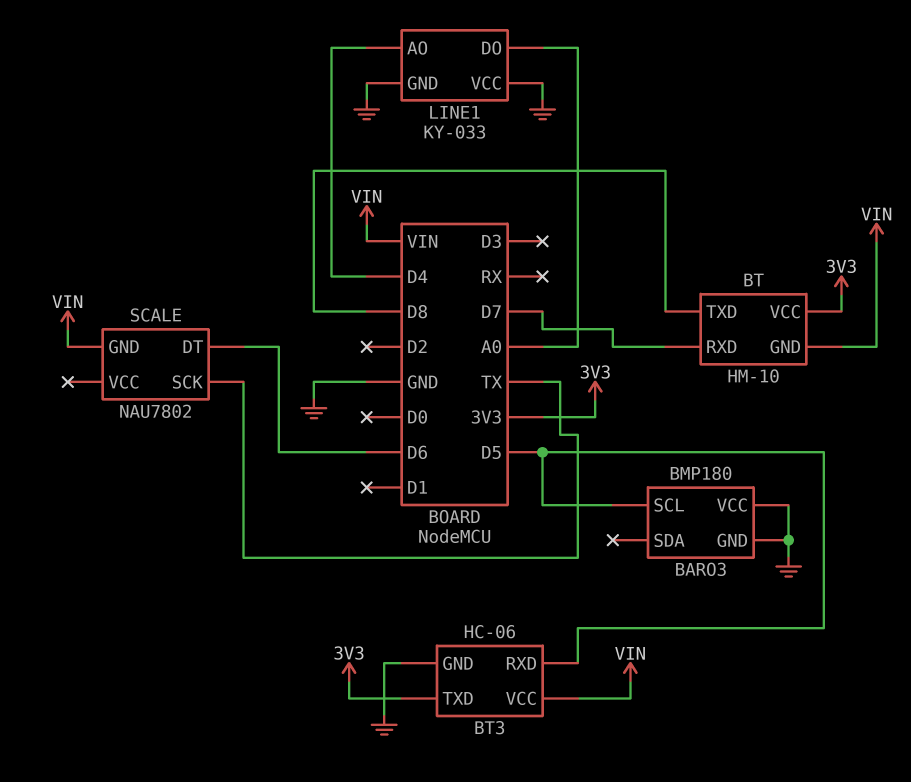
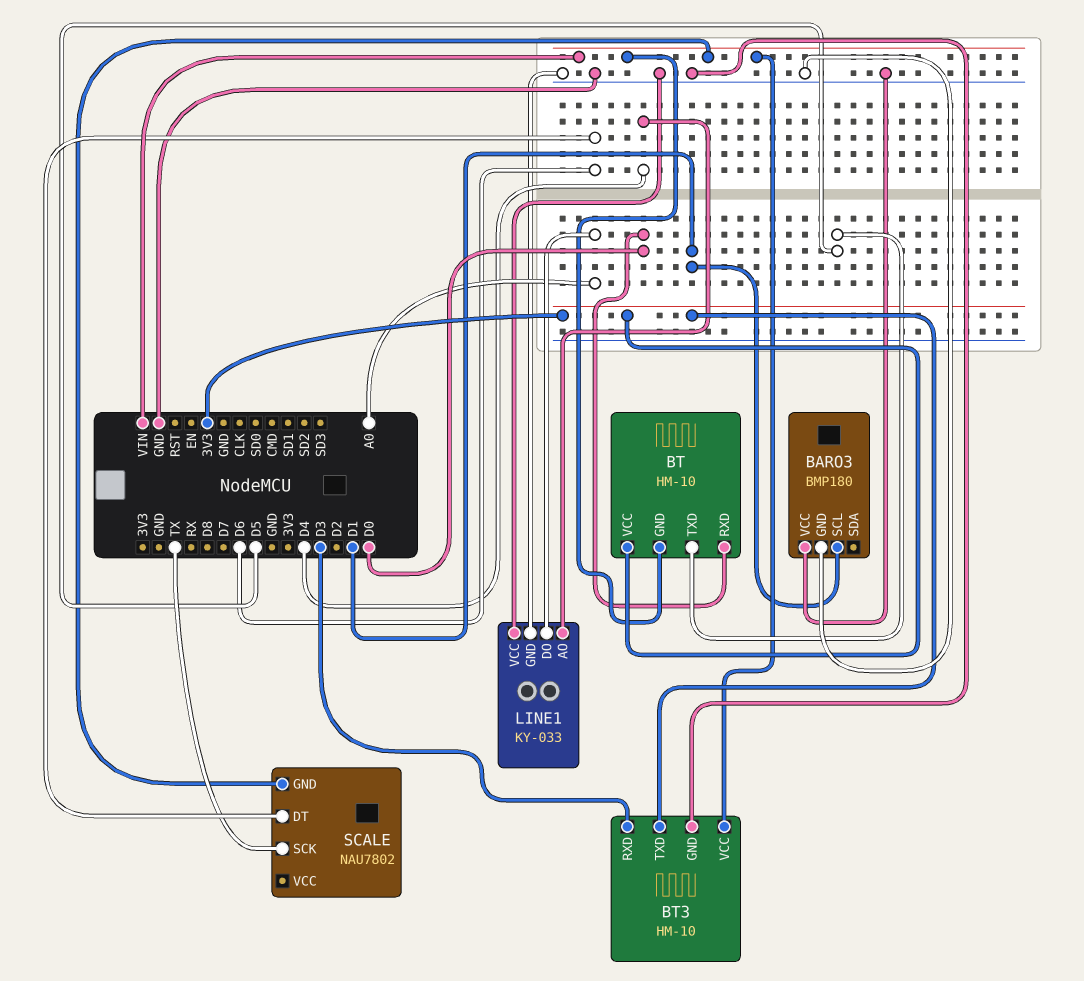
BARO3 pin SCL: D5 -> D1
BT pin RXD: D7 -> D0
BT pin TXD: D8 -> D5
BT3: HC-06 -> HM-10
BT3 pin RXD: D5 -> D3

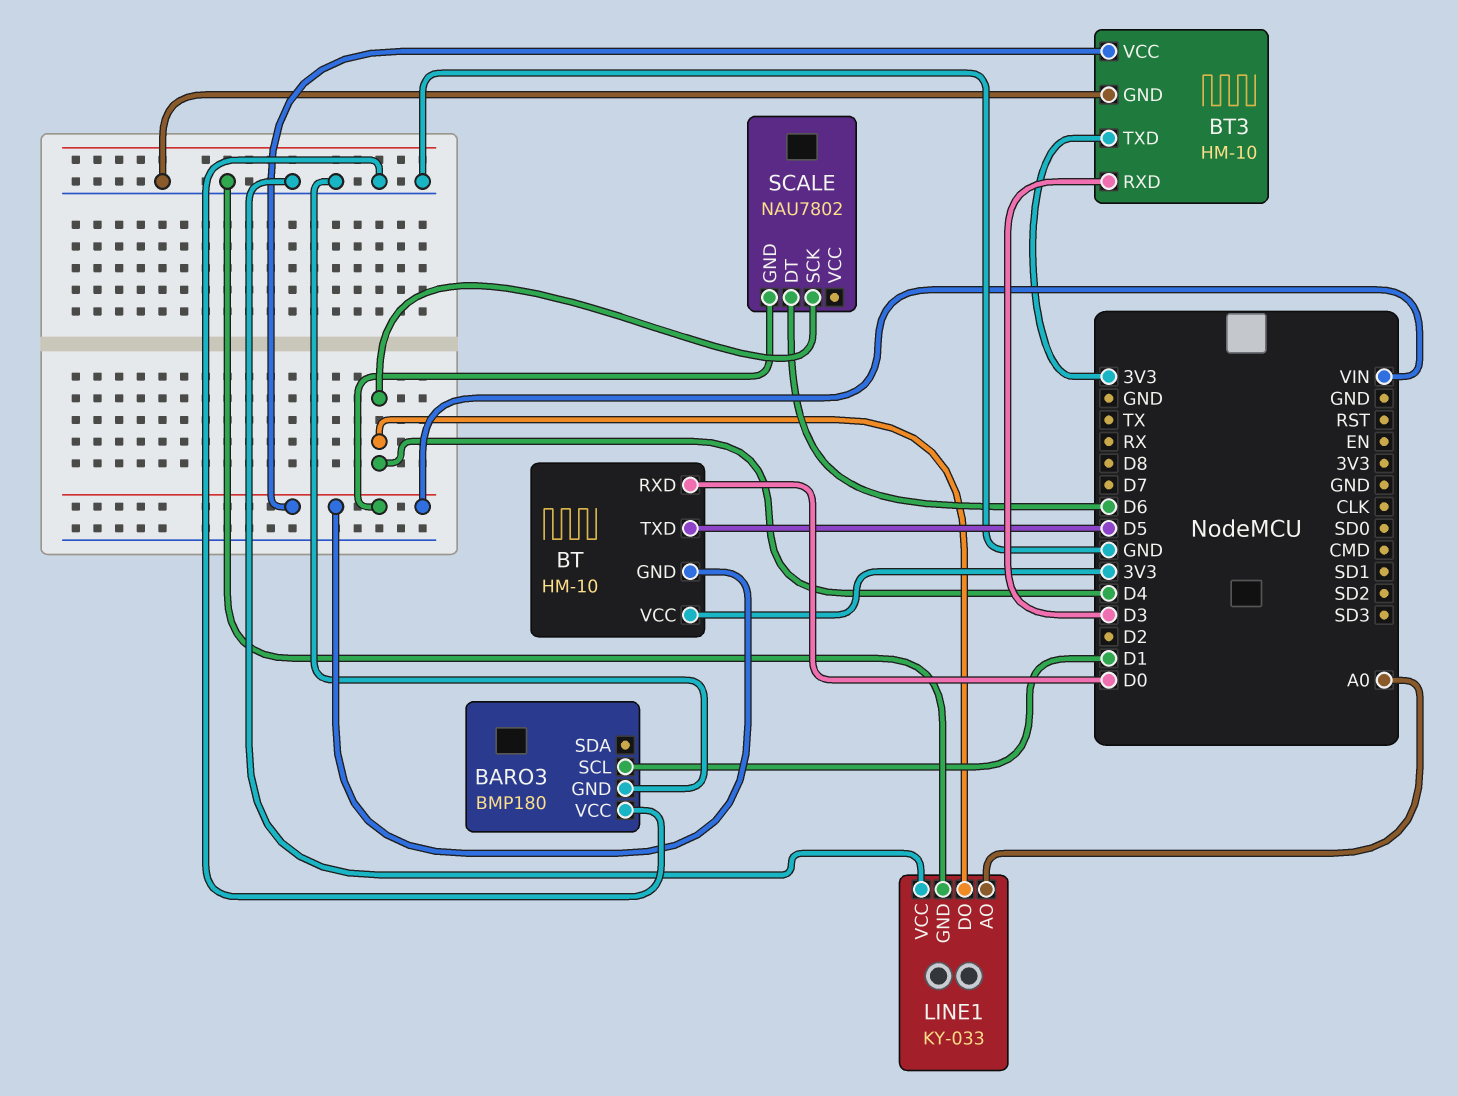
LINE1 pin AO: D4 -> A0
LINE1 pin DO: A0 -> D4
SCALE pin SCK: TX -> D4

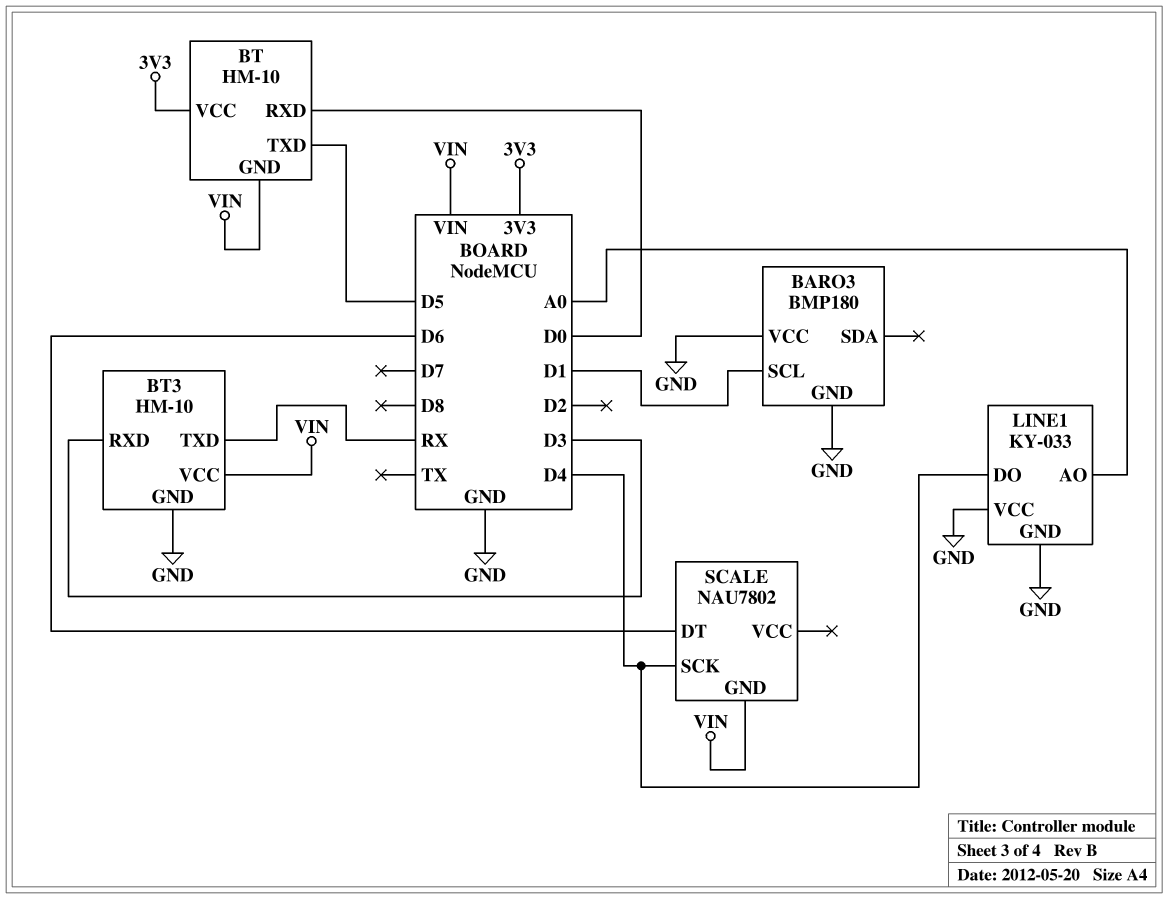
BT3 pin TXD: 3V3 -> RX

